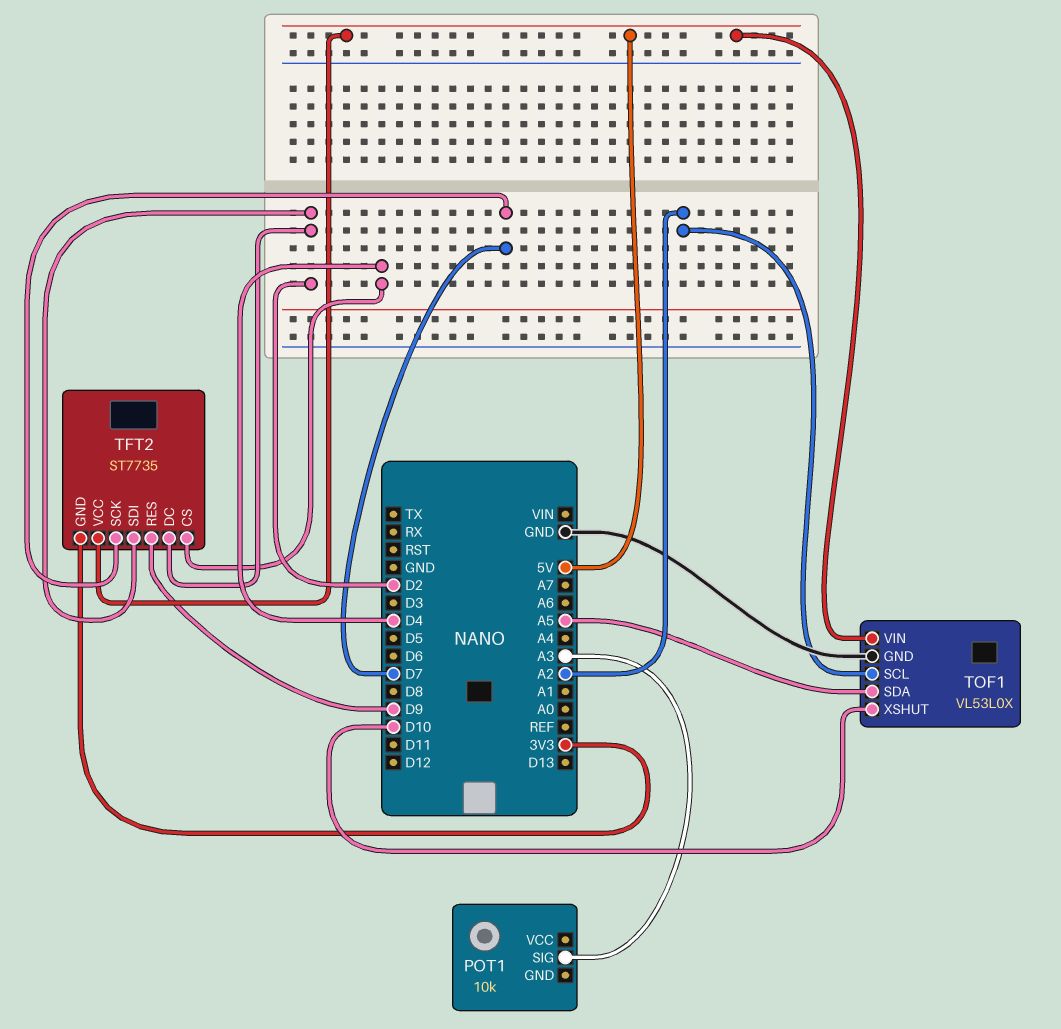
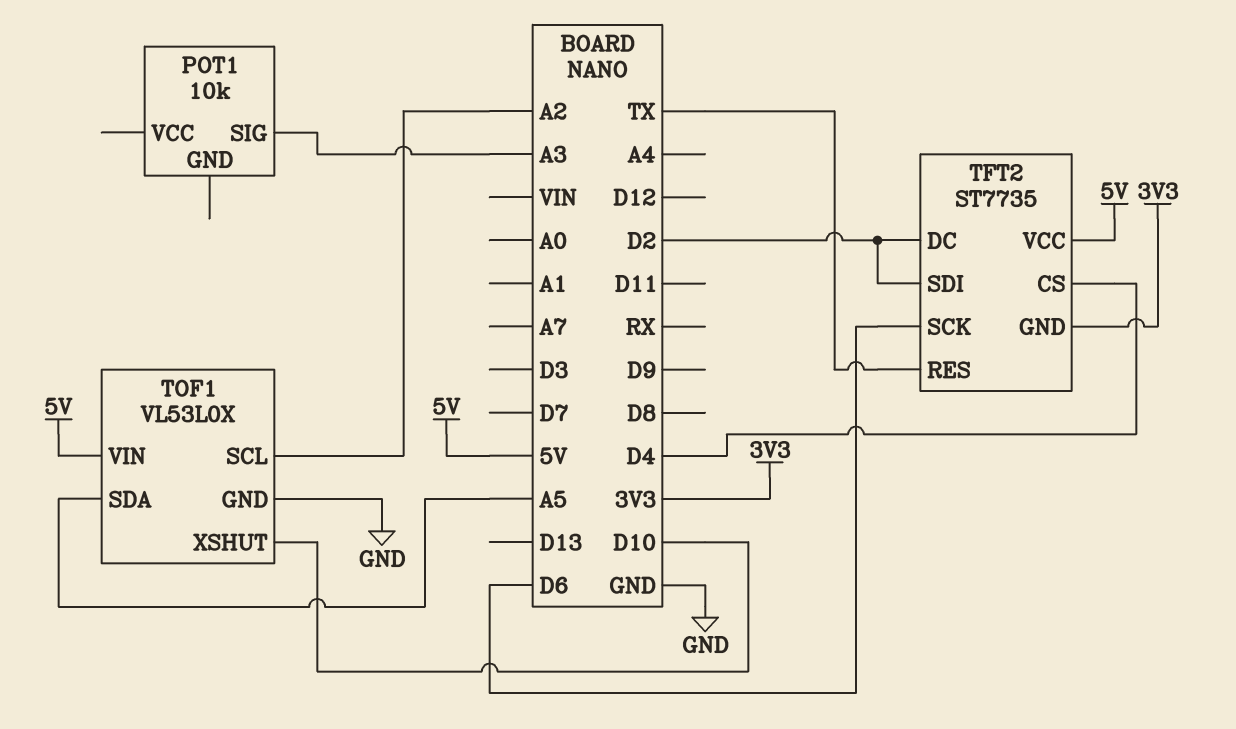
TFT2 pin RES: D9 -> TX
TFT2 pin SCK: D7 -> D6

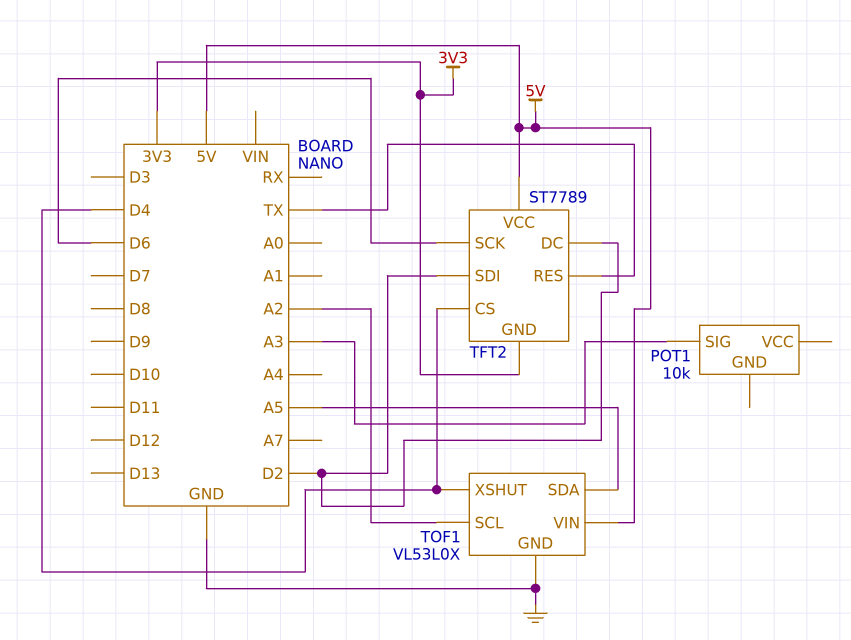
TFT2: ST7735 -> ST7789
TOF1 pin XSHUT: D10 -> D4

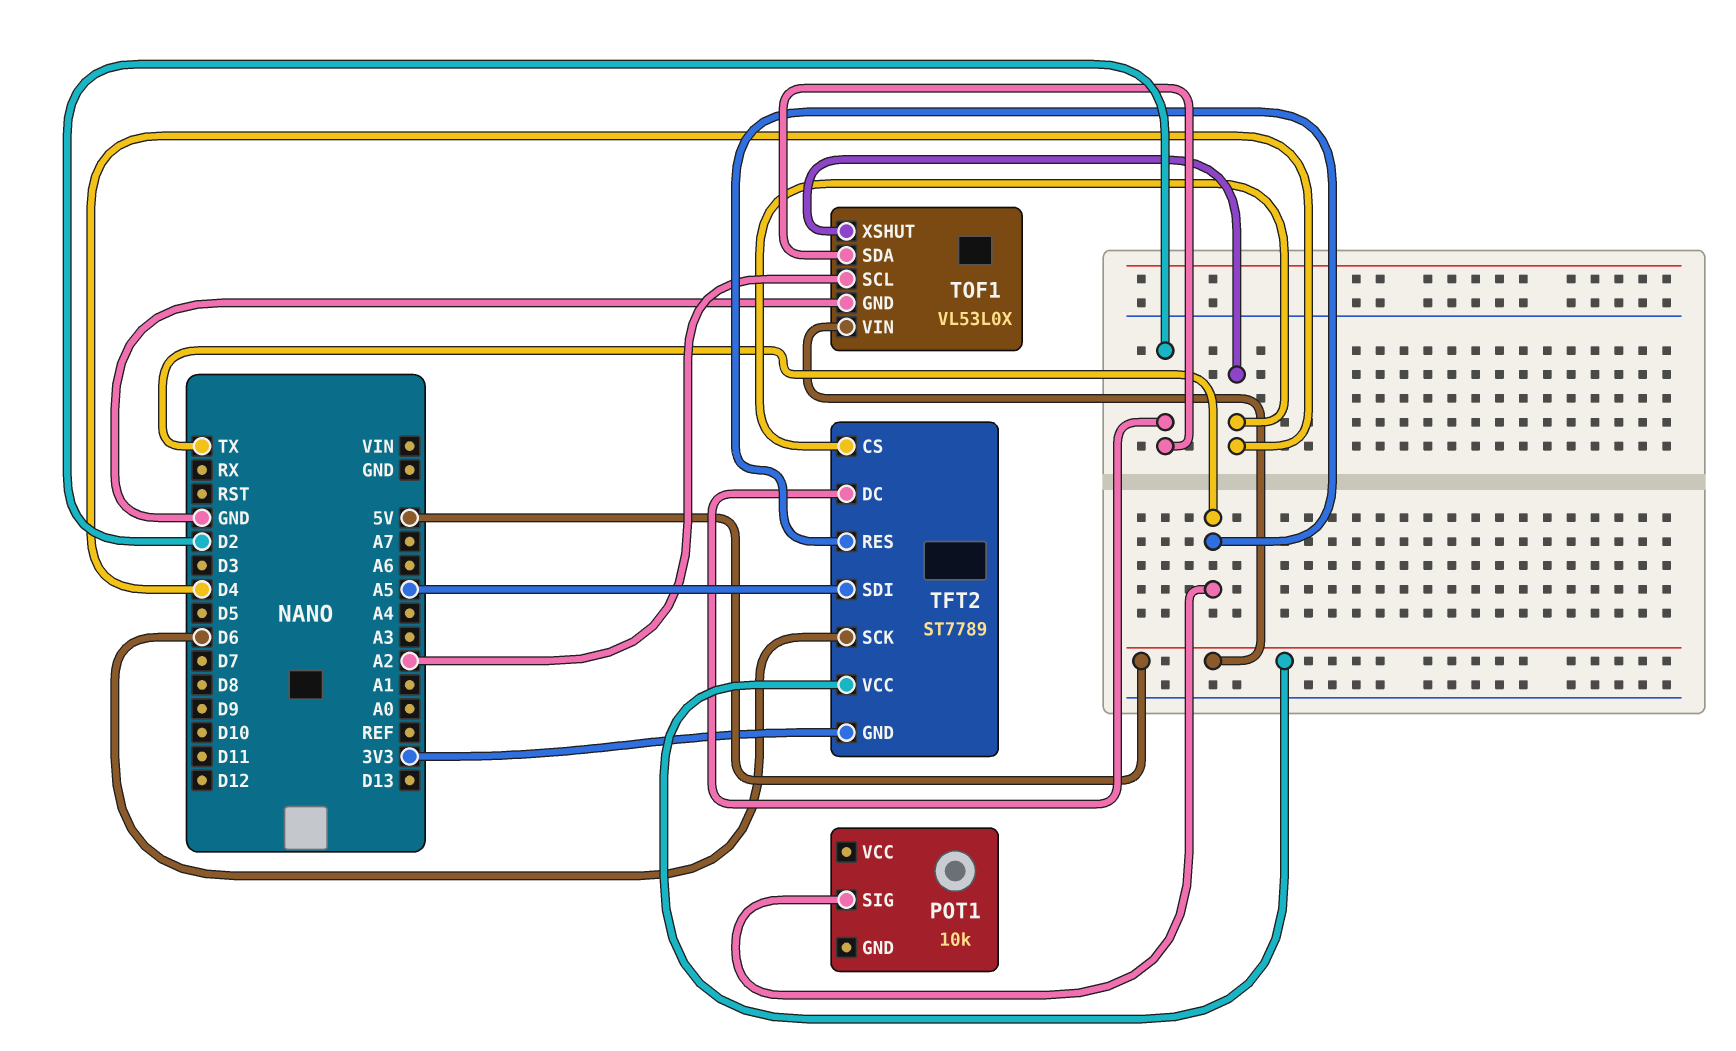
POT1 pin SIG: A3 -> TX
TFT2 pin SDI: D2 -> A5
TOF1 pin SDA: A5 -> D2

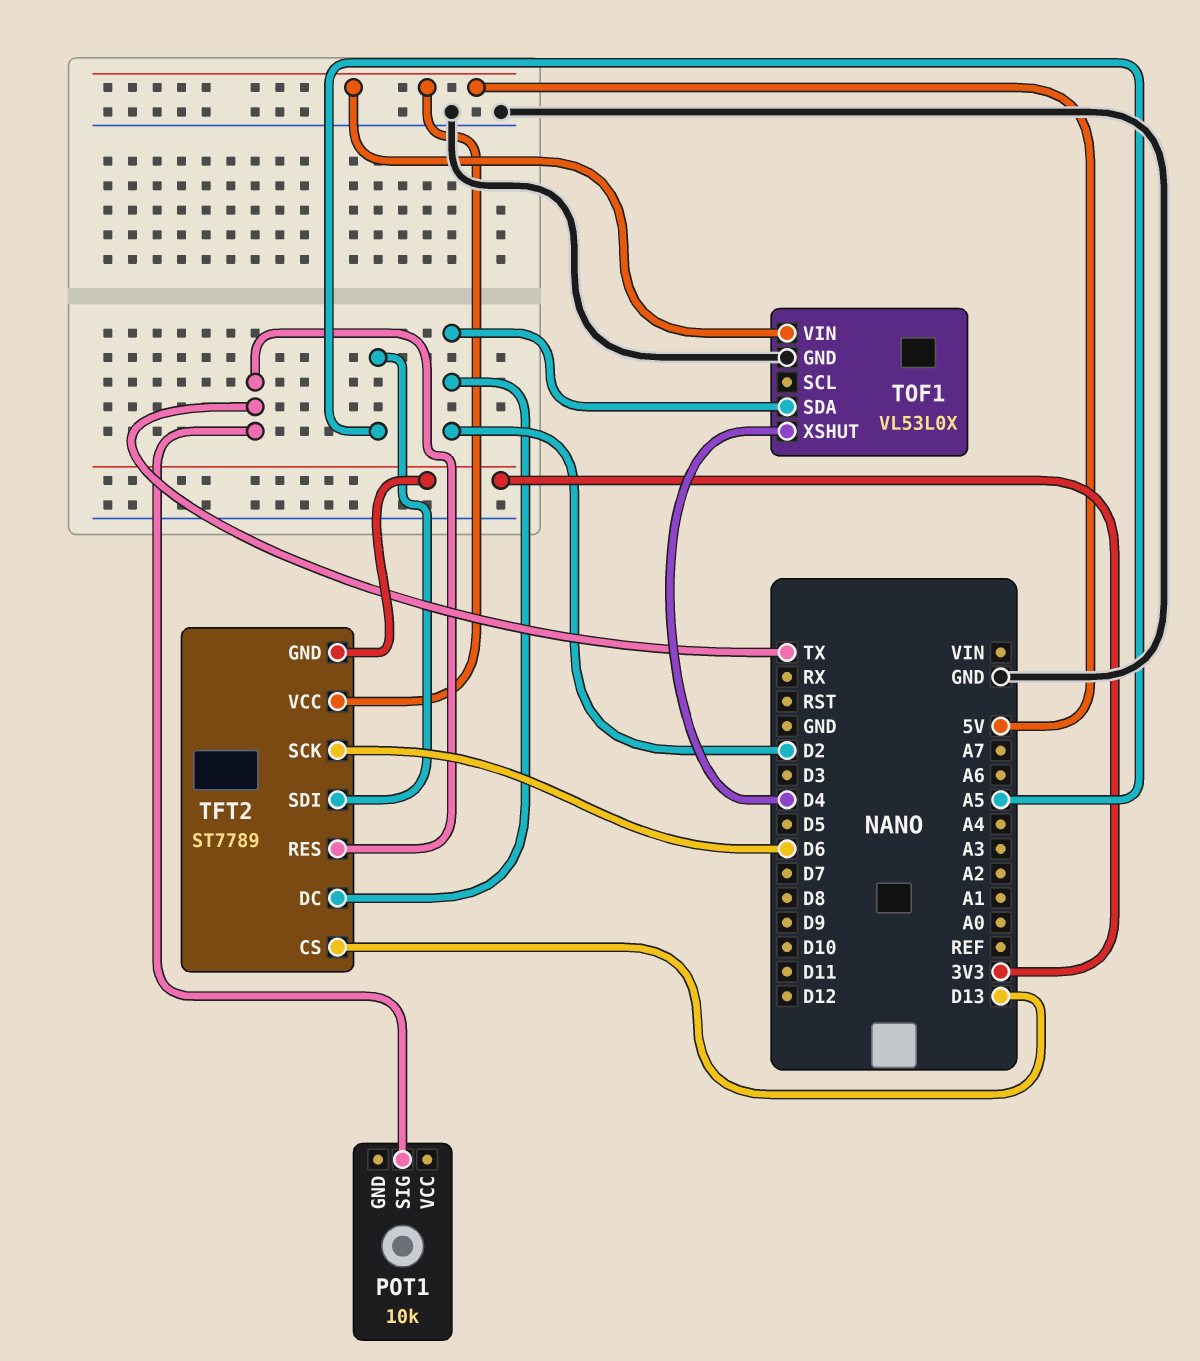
TFT2 pin CS: D4 -> D13
TOF1 pin SCL: A2 -> none

